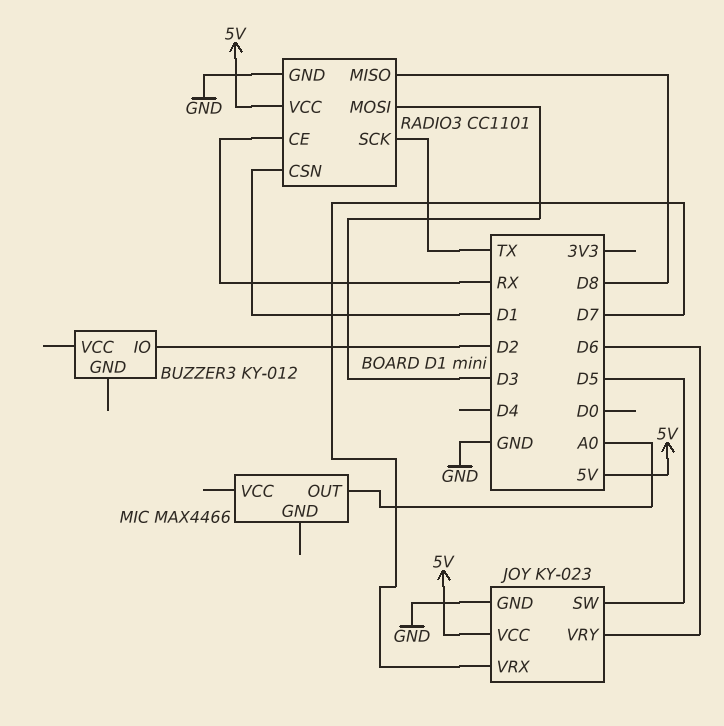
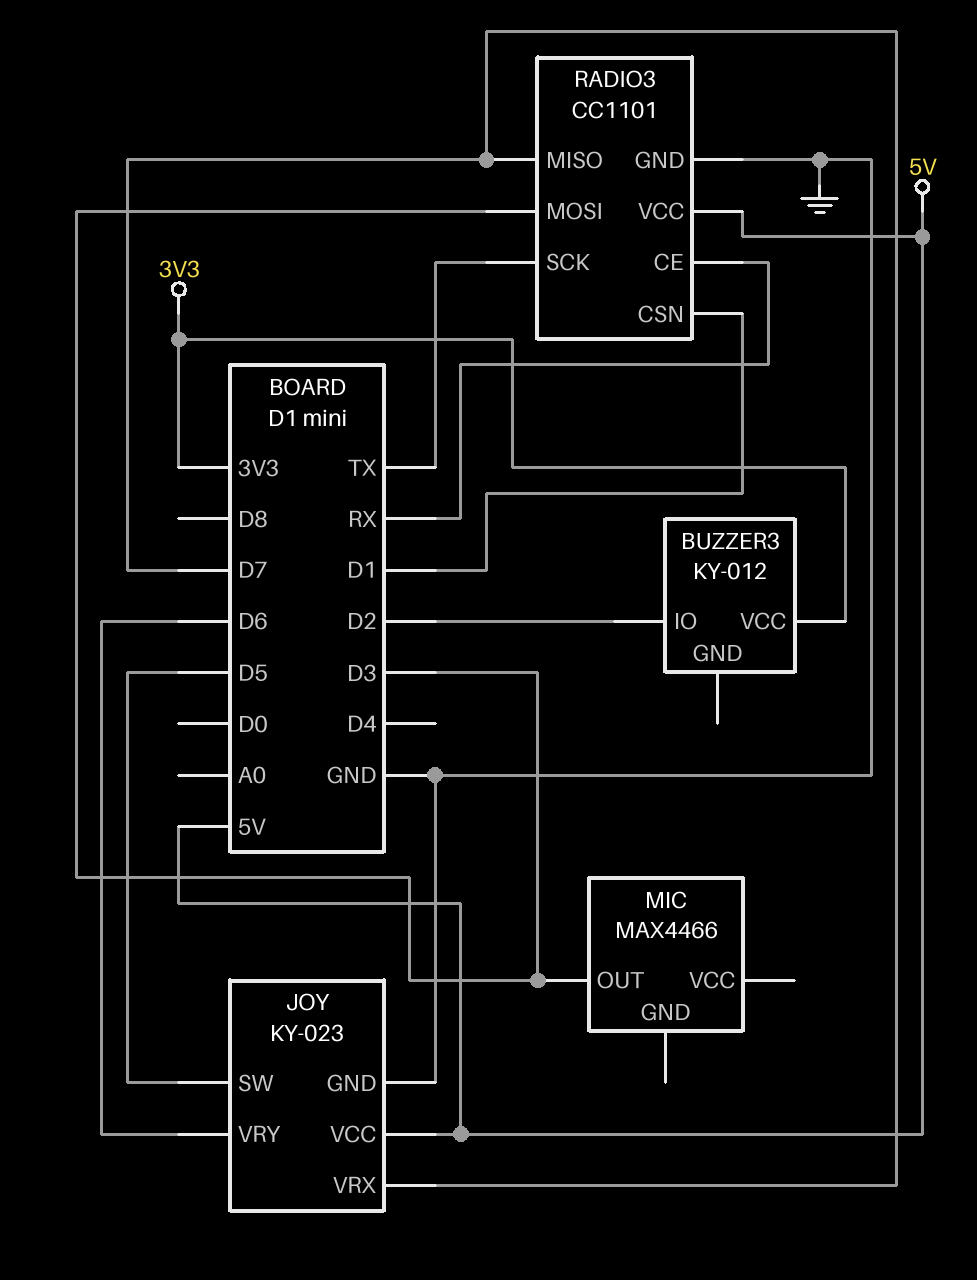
BUZZER3 pin VCC: none -> 3V3
MIC pin OUT: A0 -> D3
RADIO3 pin MISO: D8 -> D7

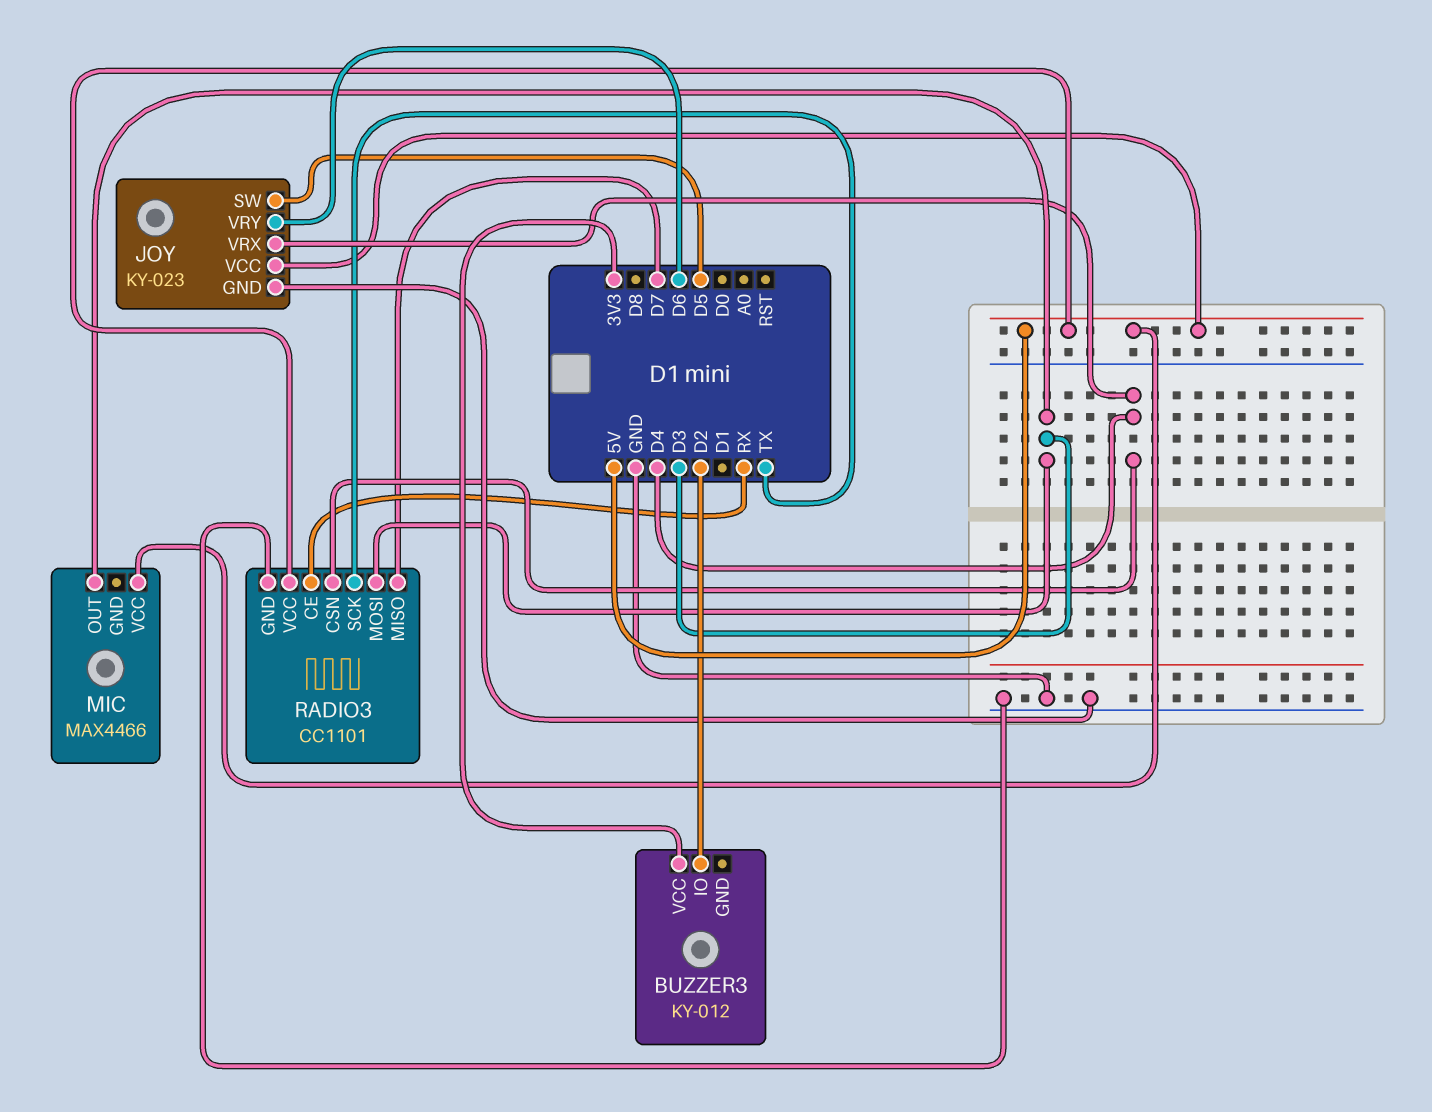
JOY pin VRX: D7 -> D4
MIC pin VCC: none -> 5V
RADIO3 pin CSN: D1 -> D4

